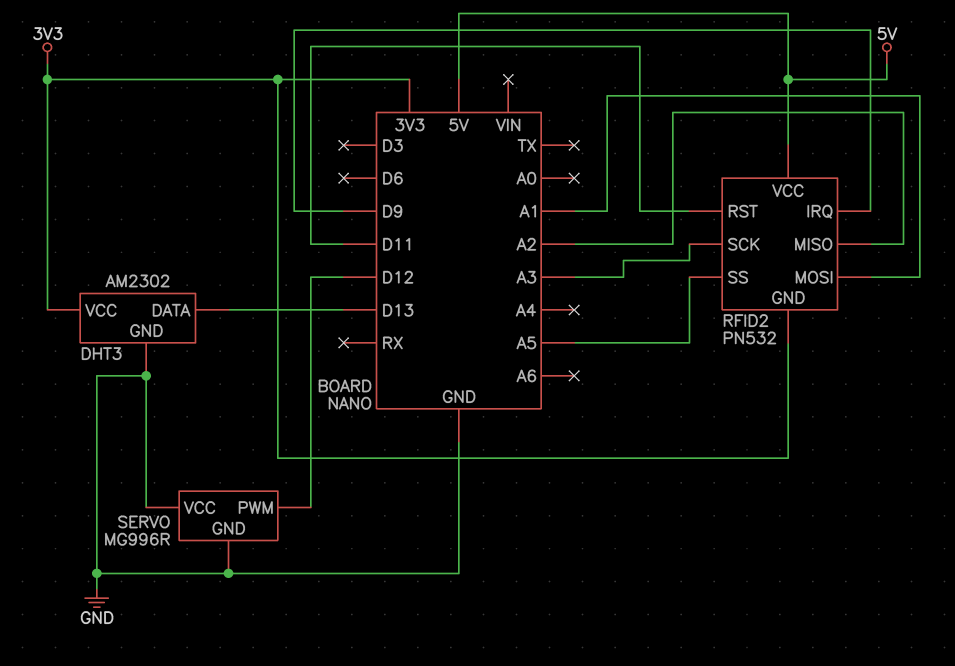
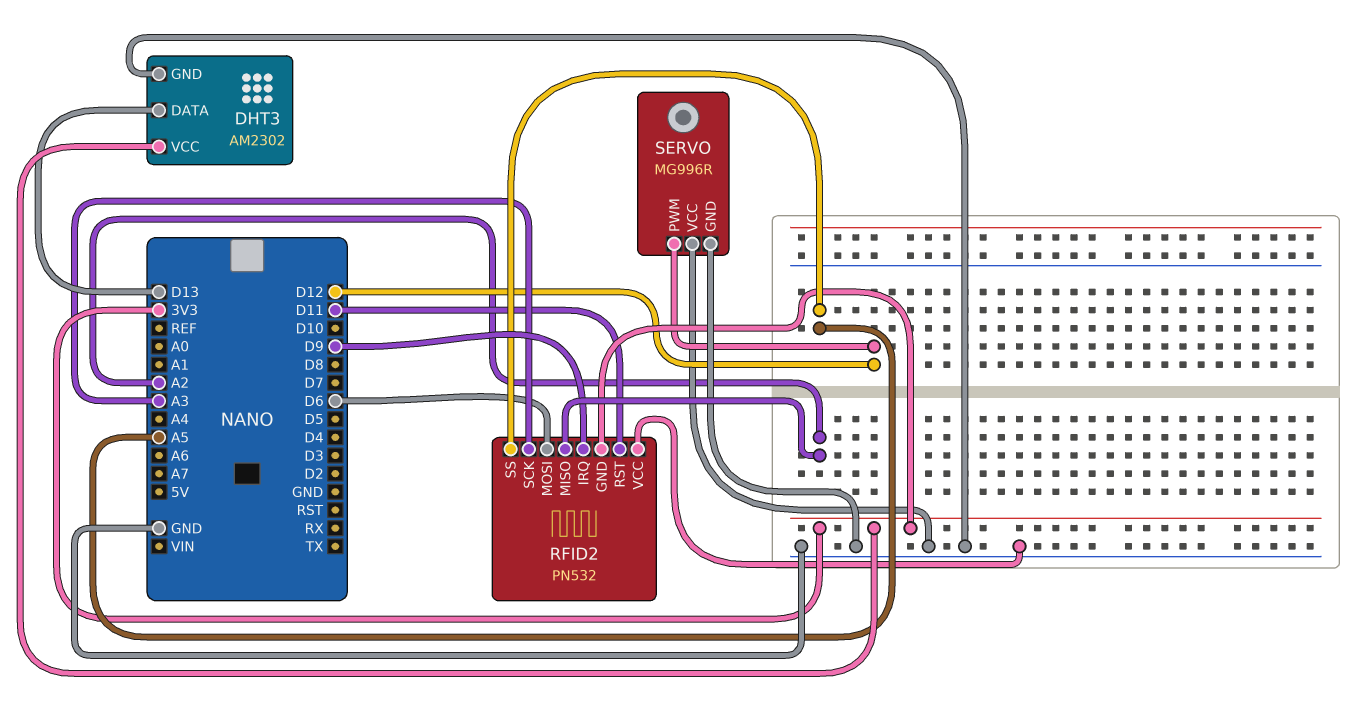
RFID2 pin MOSI: A1 -> D6
RFID2 pin VCC: 5V -> GND

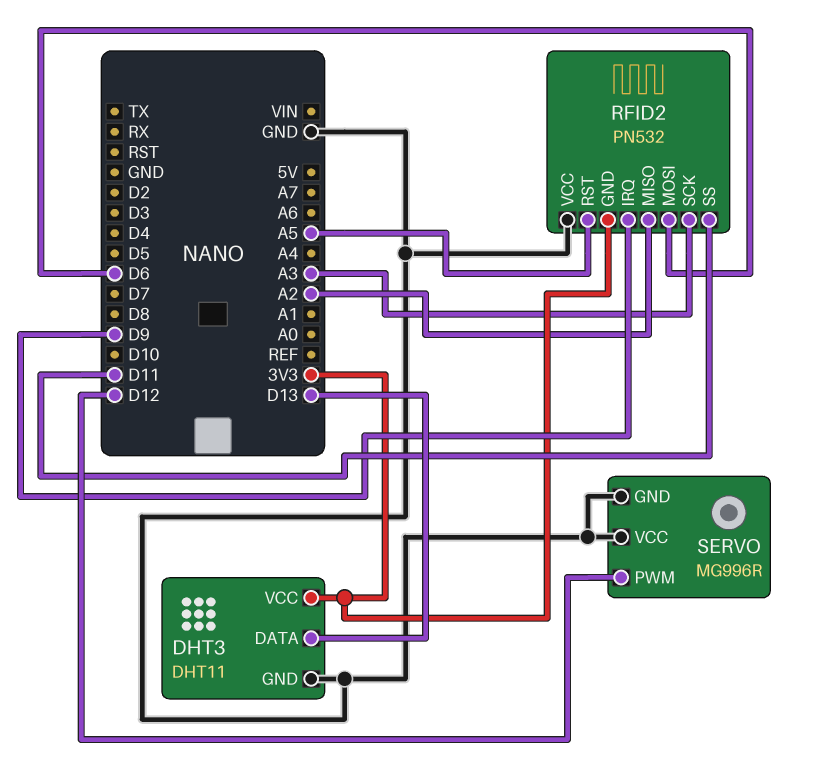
DHT3: AM2302 -> DHT11
RFID2 pin RST: D11 -> A5
RFID2 pin SS: A5 -> D11

